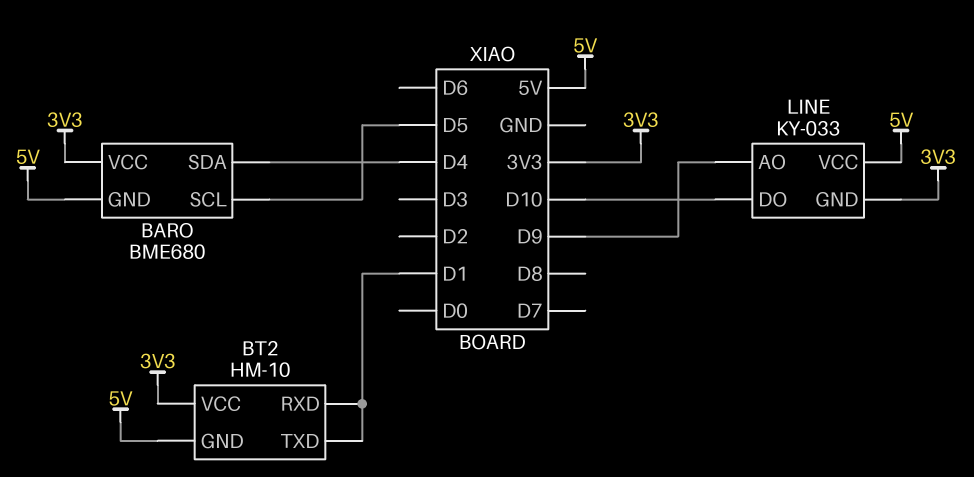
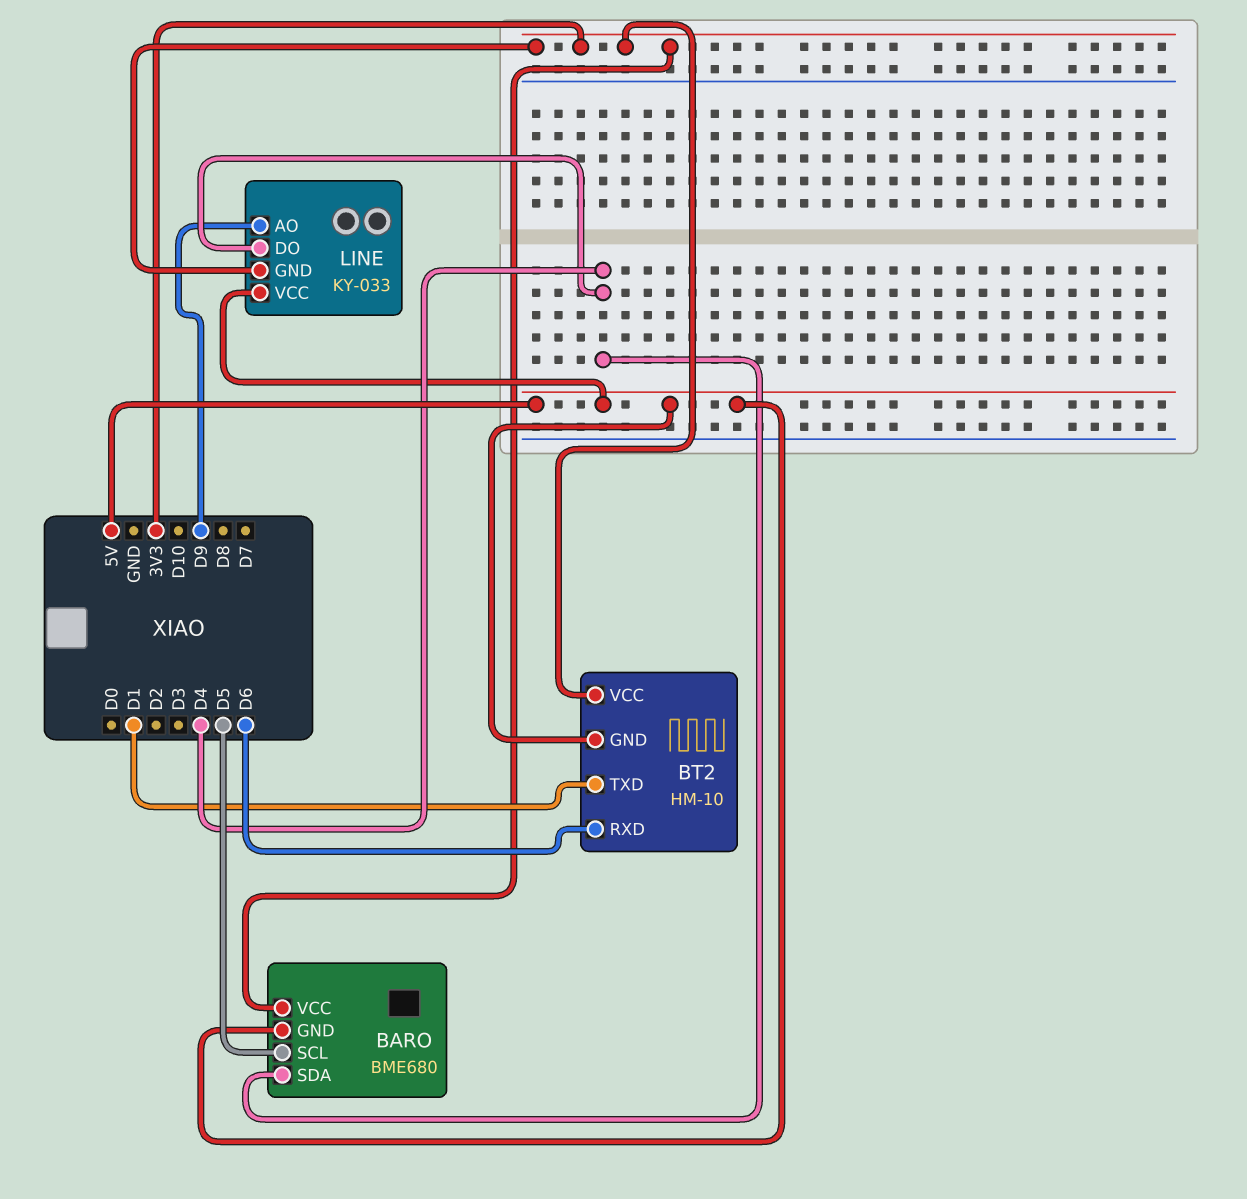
BT2 pin RXD: D1 -> D6
LINE pin DO: D10 -> D4

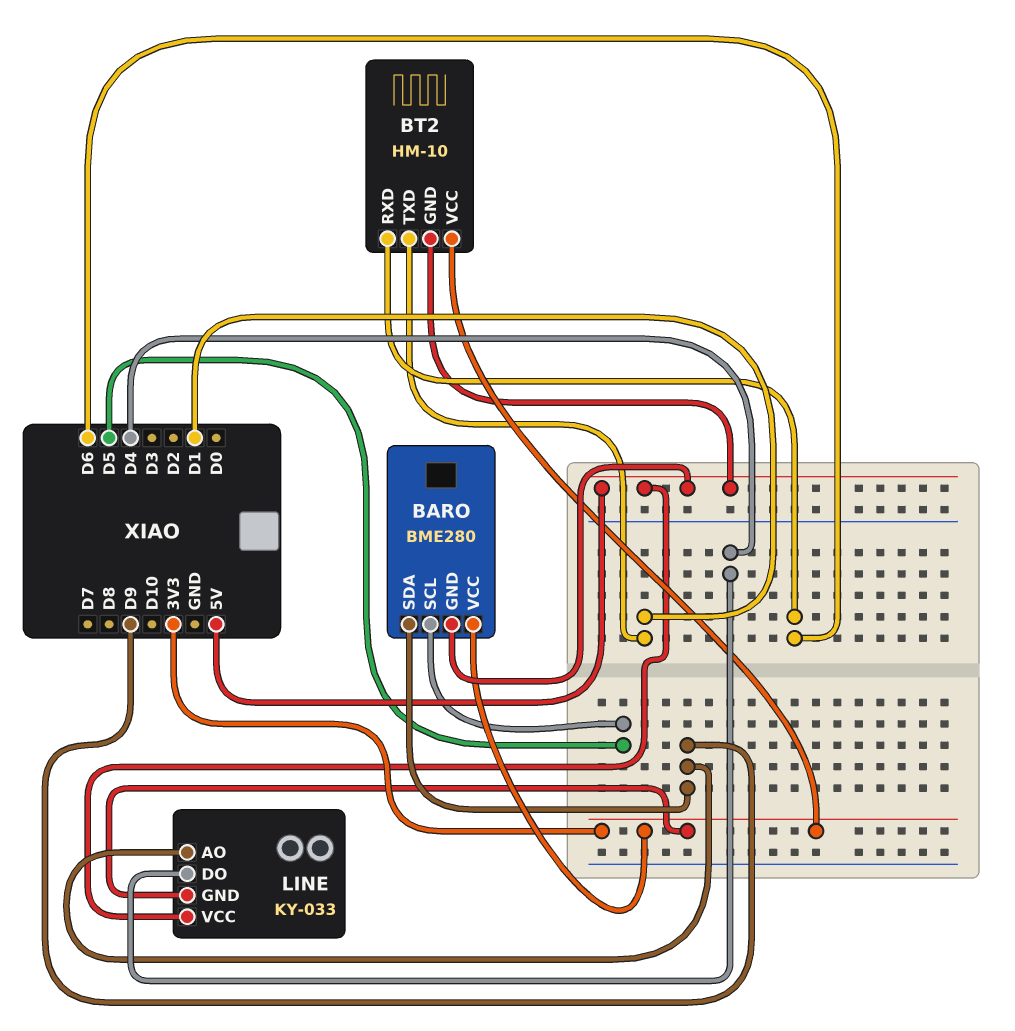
BARO: BME680 -> BME280
BARO pin SDA: D4 -> D9

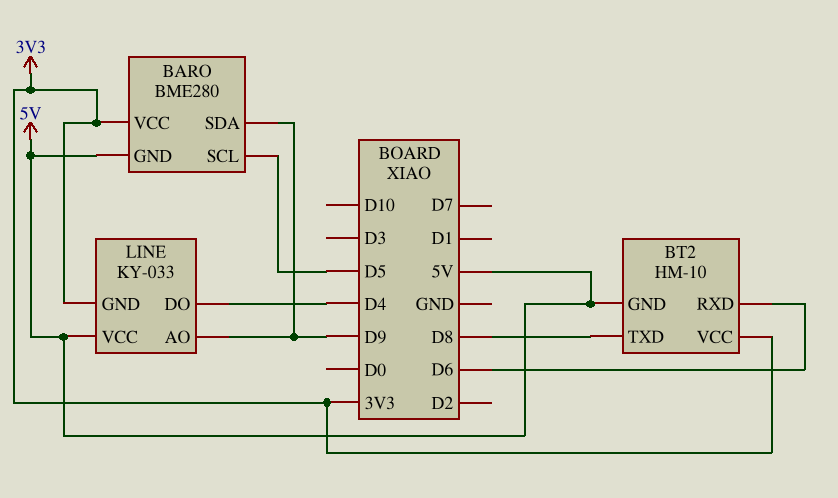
BT2 pin TXD: D1 -> D8

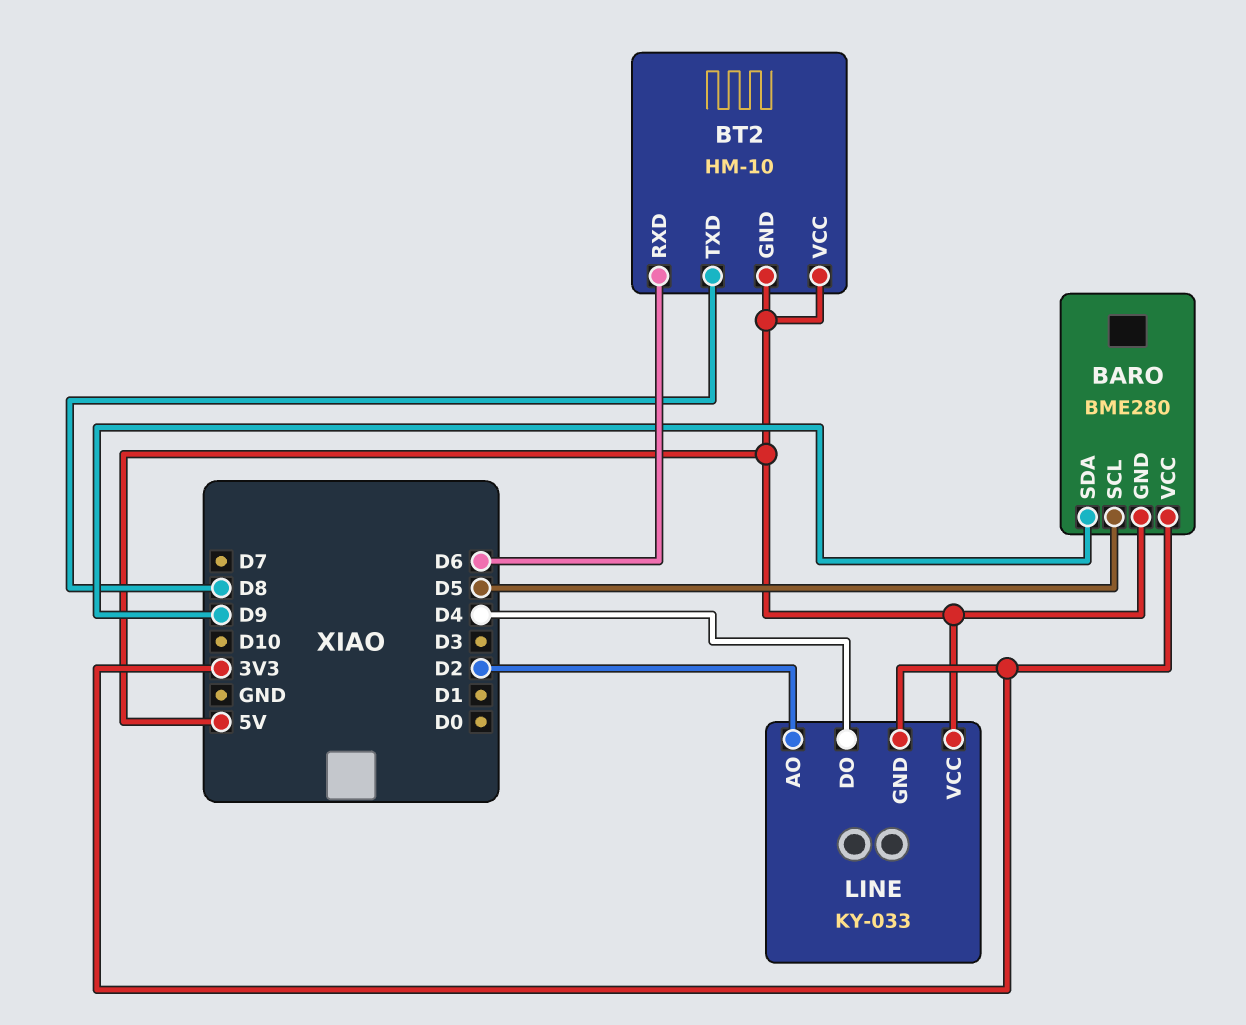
BT2 pin VCC: 3V3 -> 5V
LINE pin AO: D9 -> D2

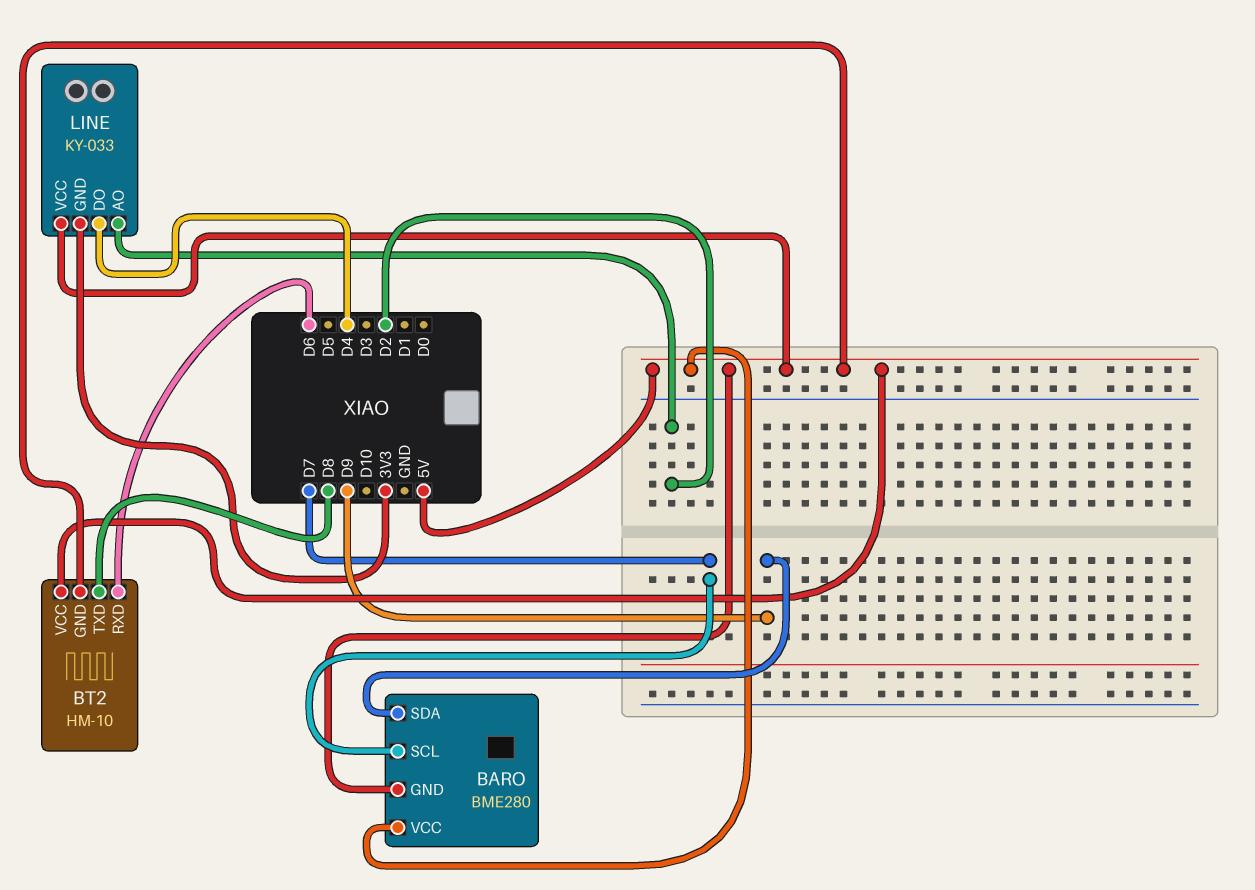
BARO pin SCL: D5 -> D7
BARO pin VCC: 3V3 -> 5V

